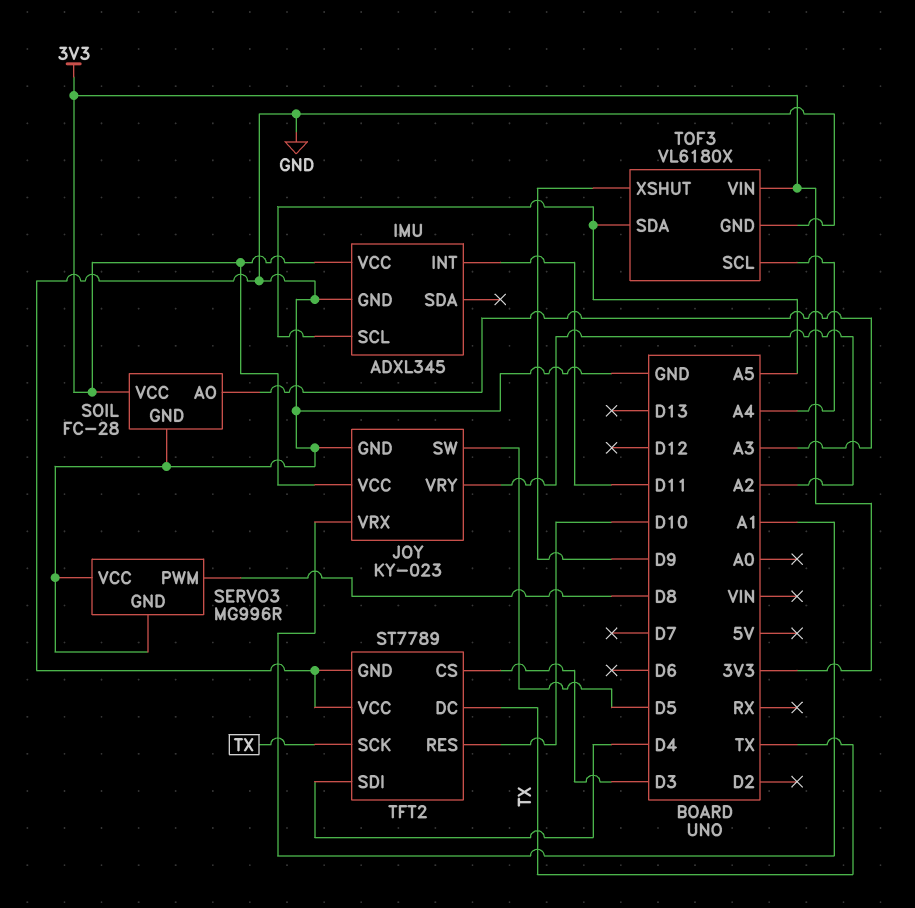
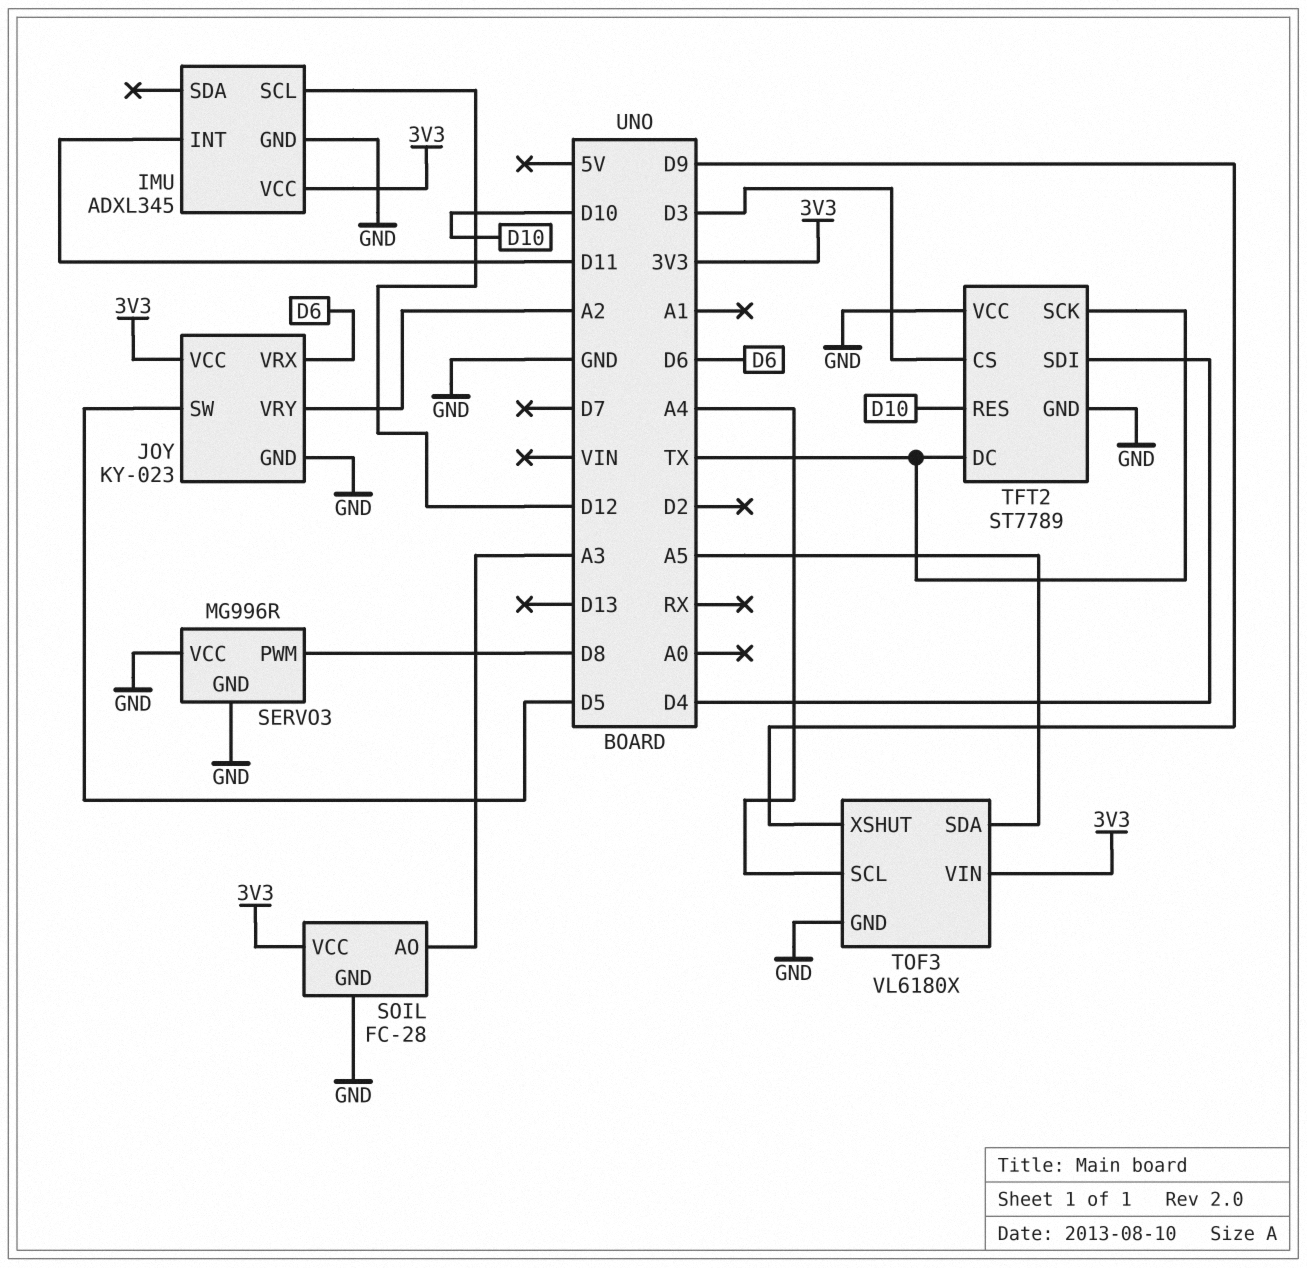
IMU pin SCL: A5 -> D12
JOY pin VRX: A1 -> D6

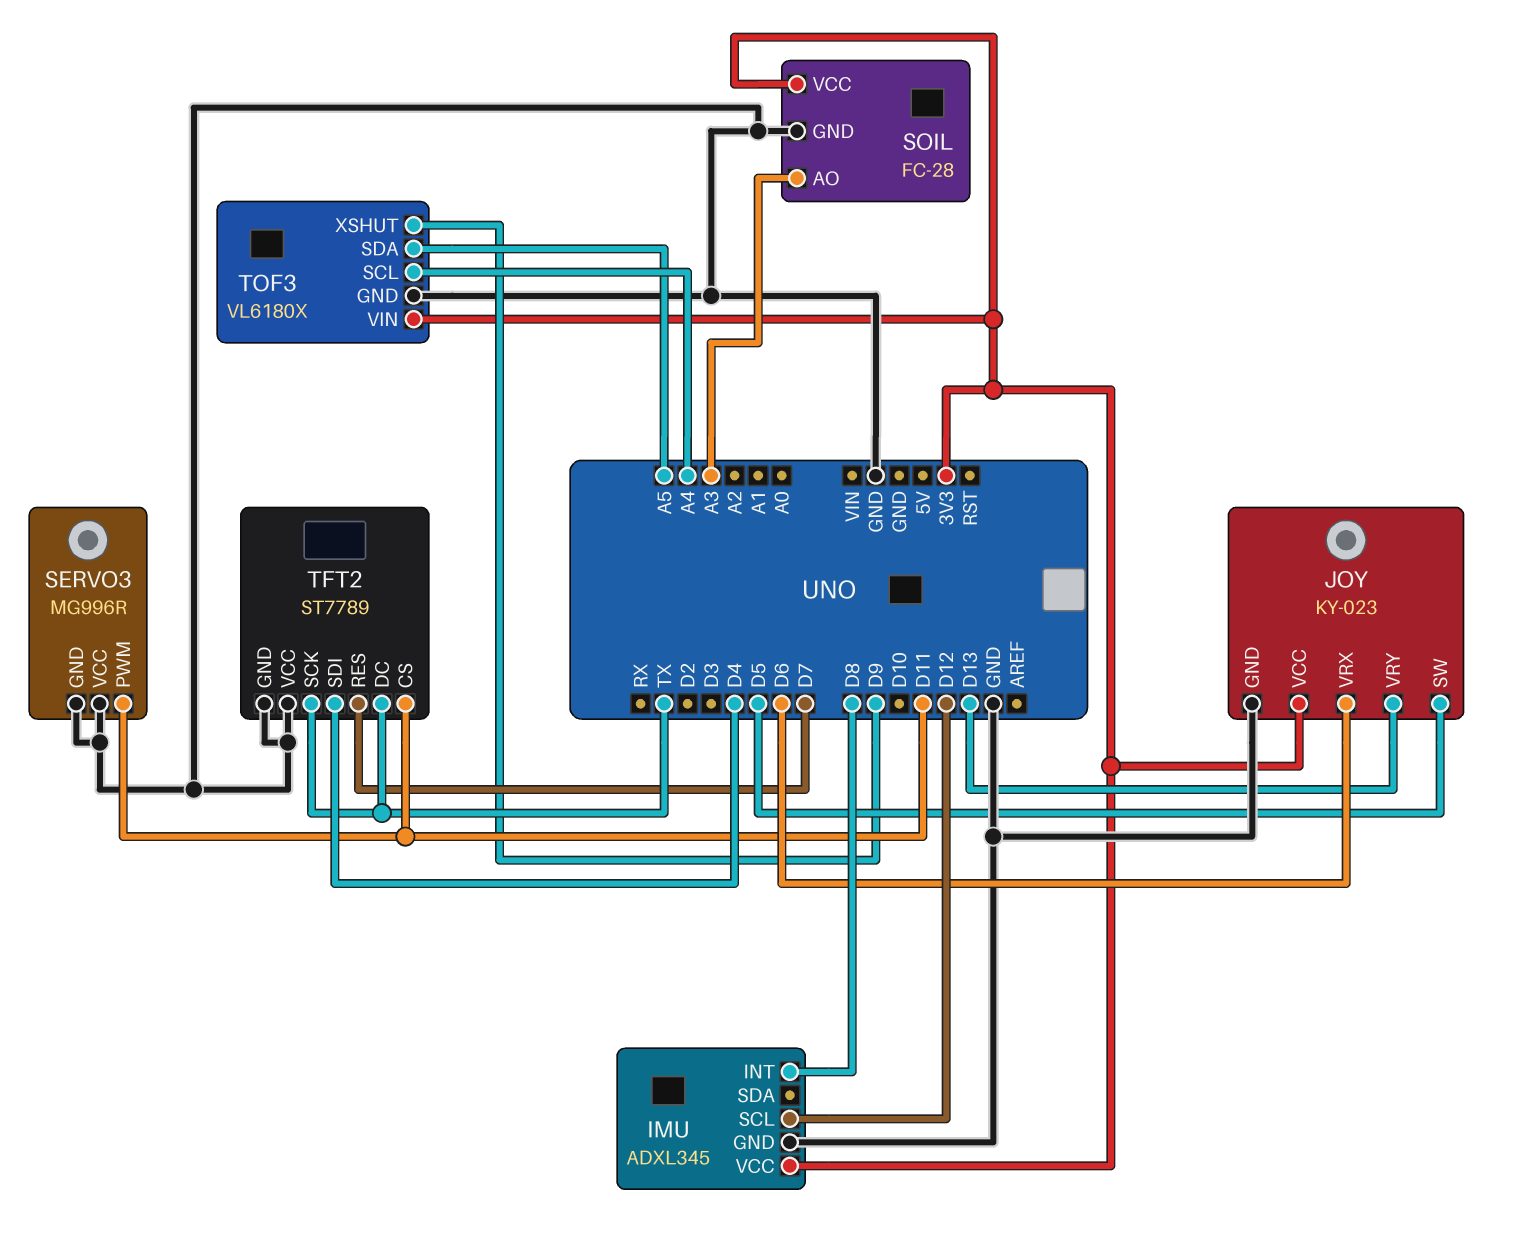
IMU pin INT: D11 -> D8
JOY pin VRY: A2 -> D13
SERVO3 pin PWM: D8 -> D11
TFT2 pin CS: D3 -> D11
TFT2 pin RES: D10 -> D7

